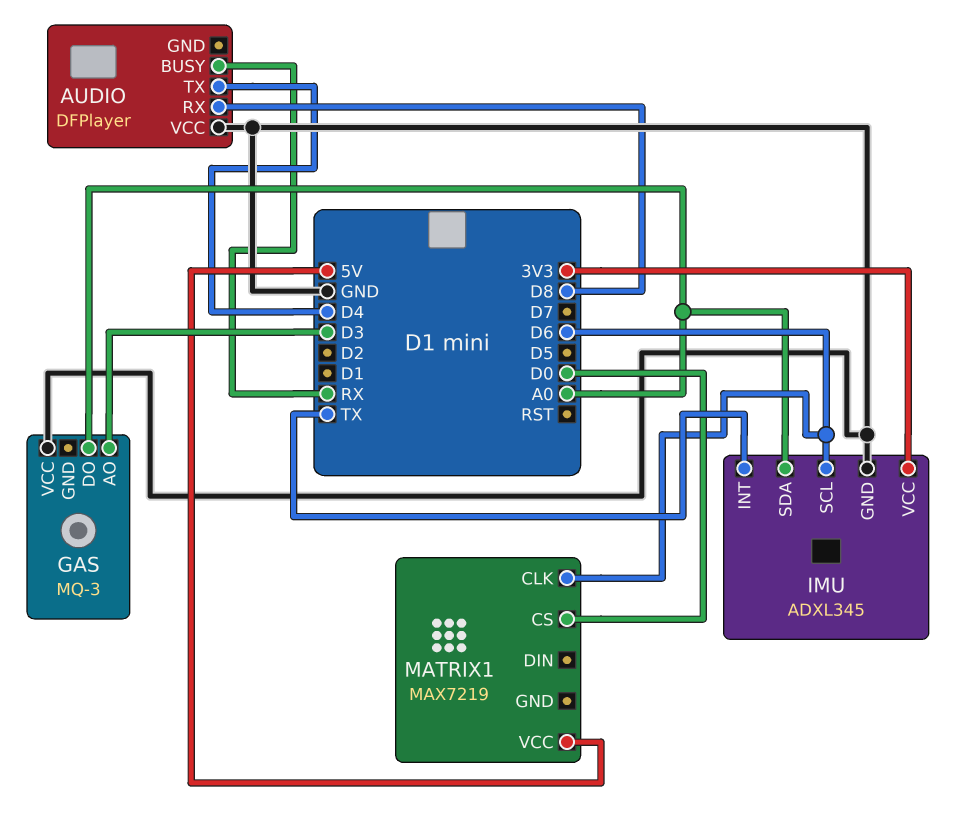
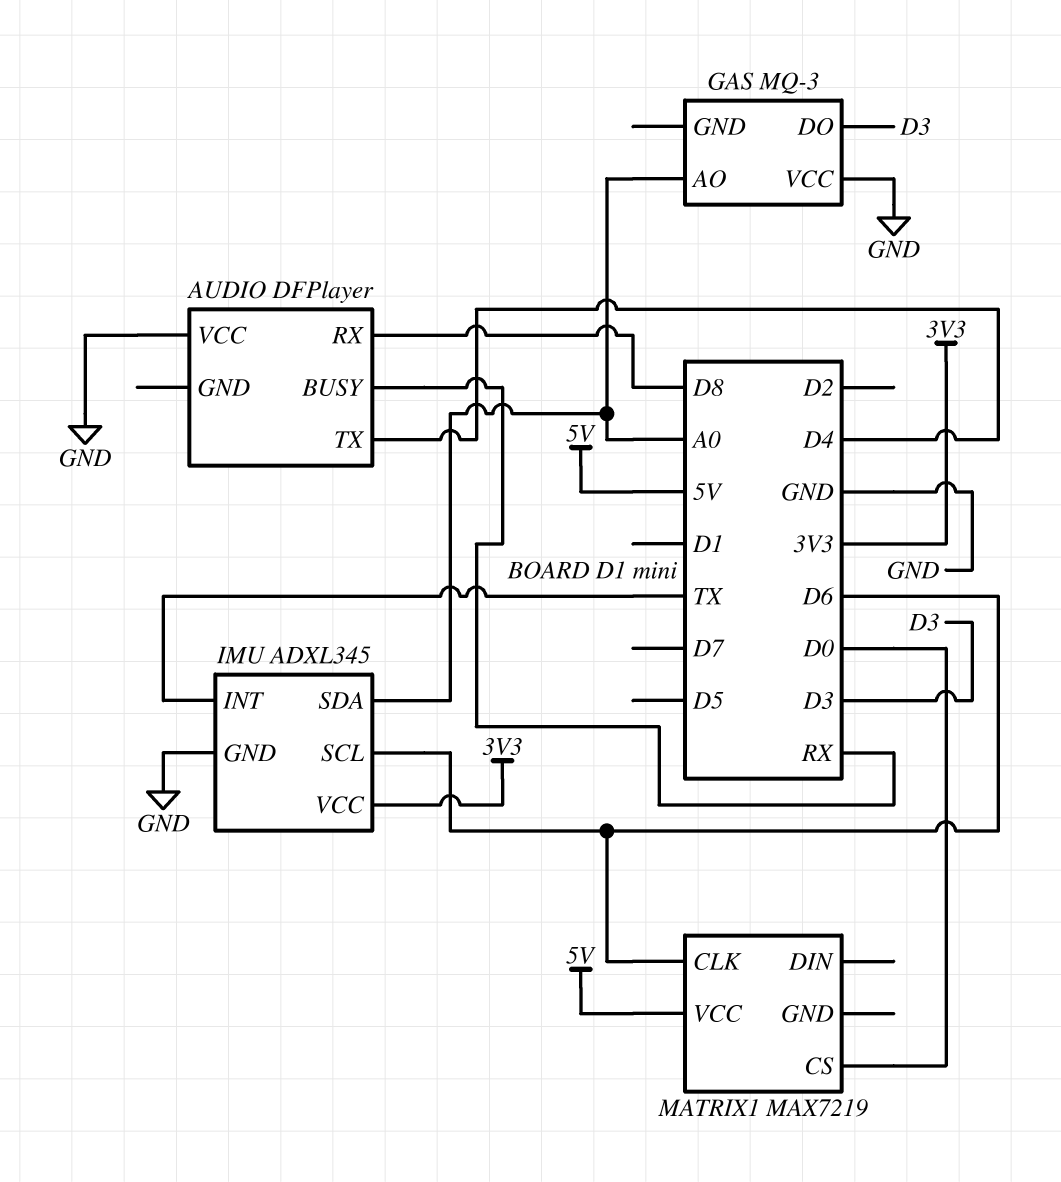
GAS pin AO: D3 -> A0
GAS pin DO: A0 -> D3

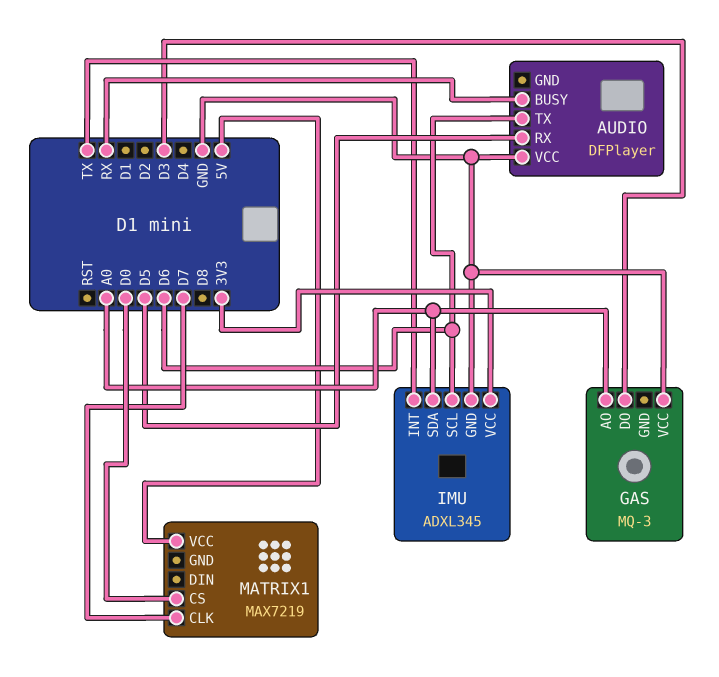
AUDIO pin RX: D8 -> D5
AUDIO pin TX: D4 -> D6
MATRIX1 pin CLK: D6 -> D7

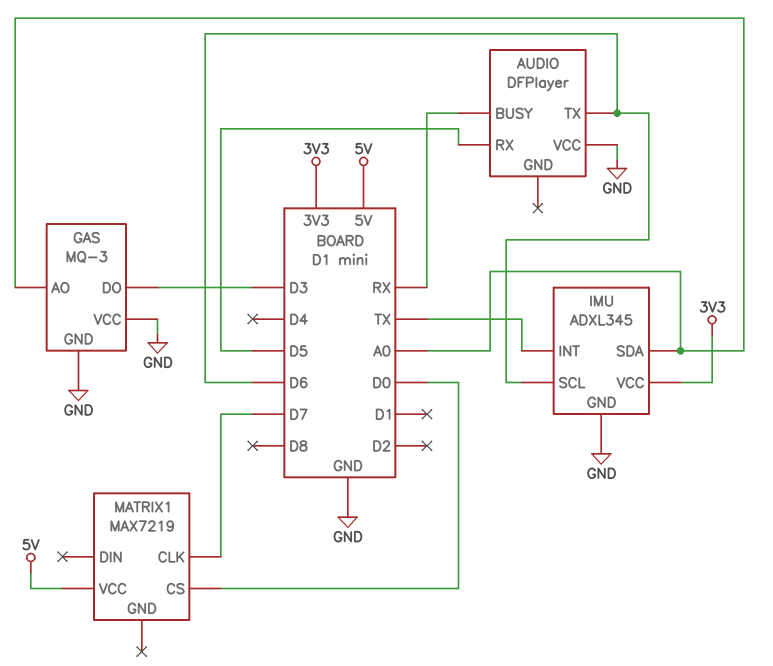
GAS pin GND: none -> GND

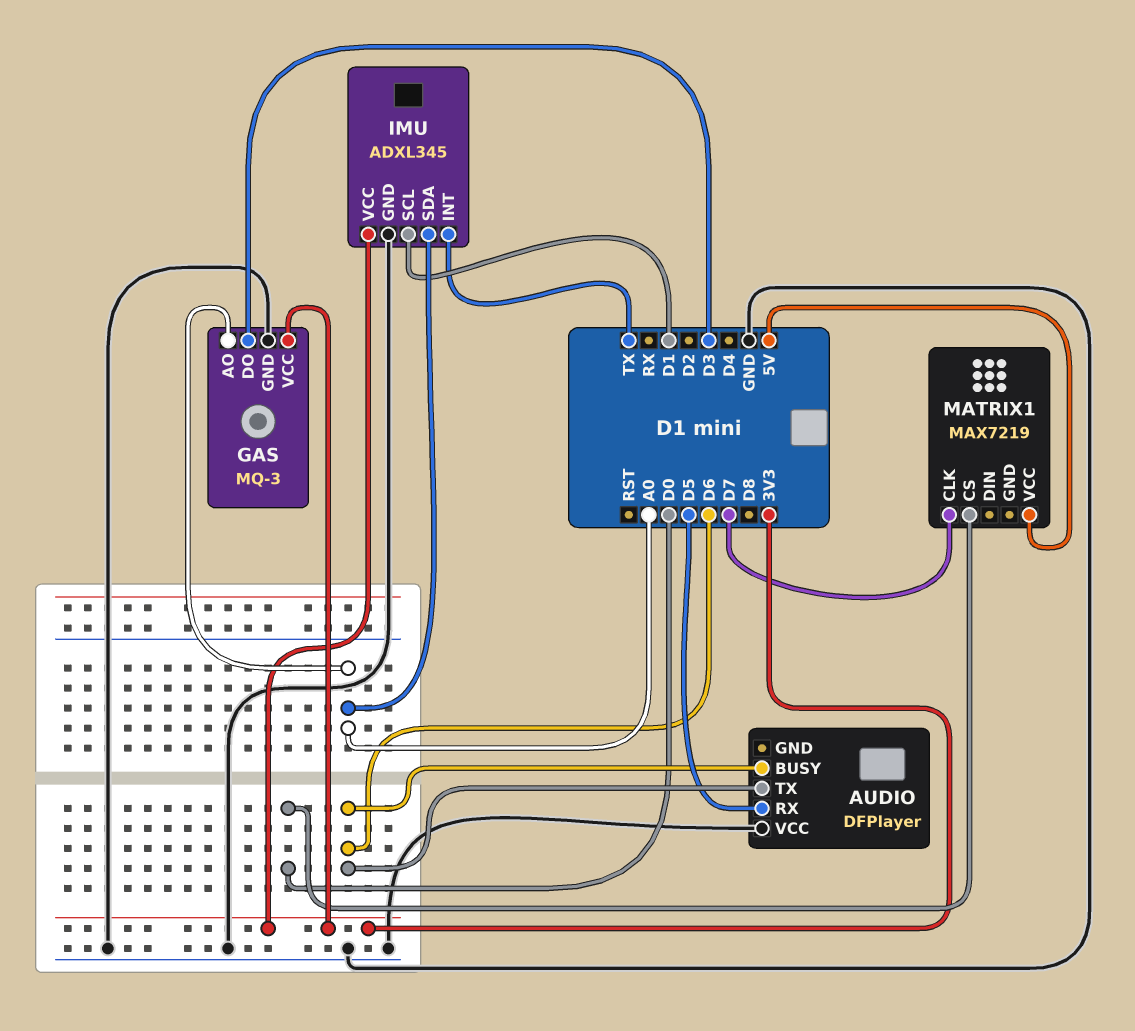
AUDIO pin BUSY: RX -> D6
GAS pin VCC: GND -> 3V3
IMU pin SCL: D6 -> D1

